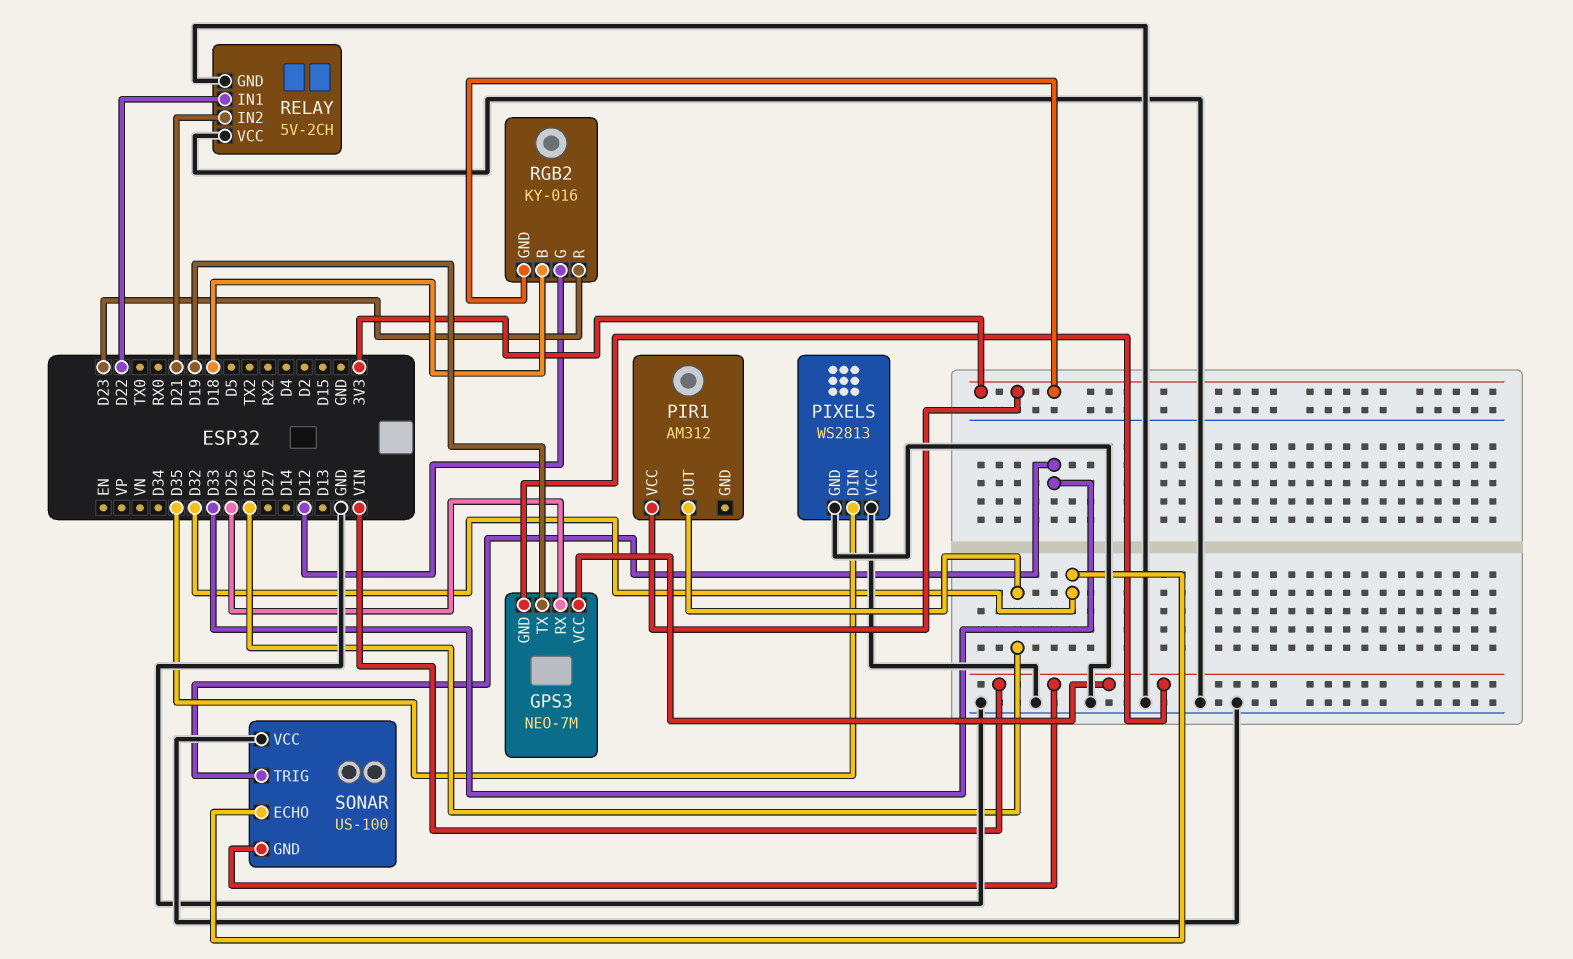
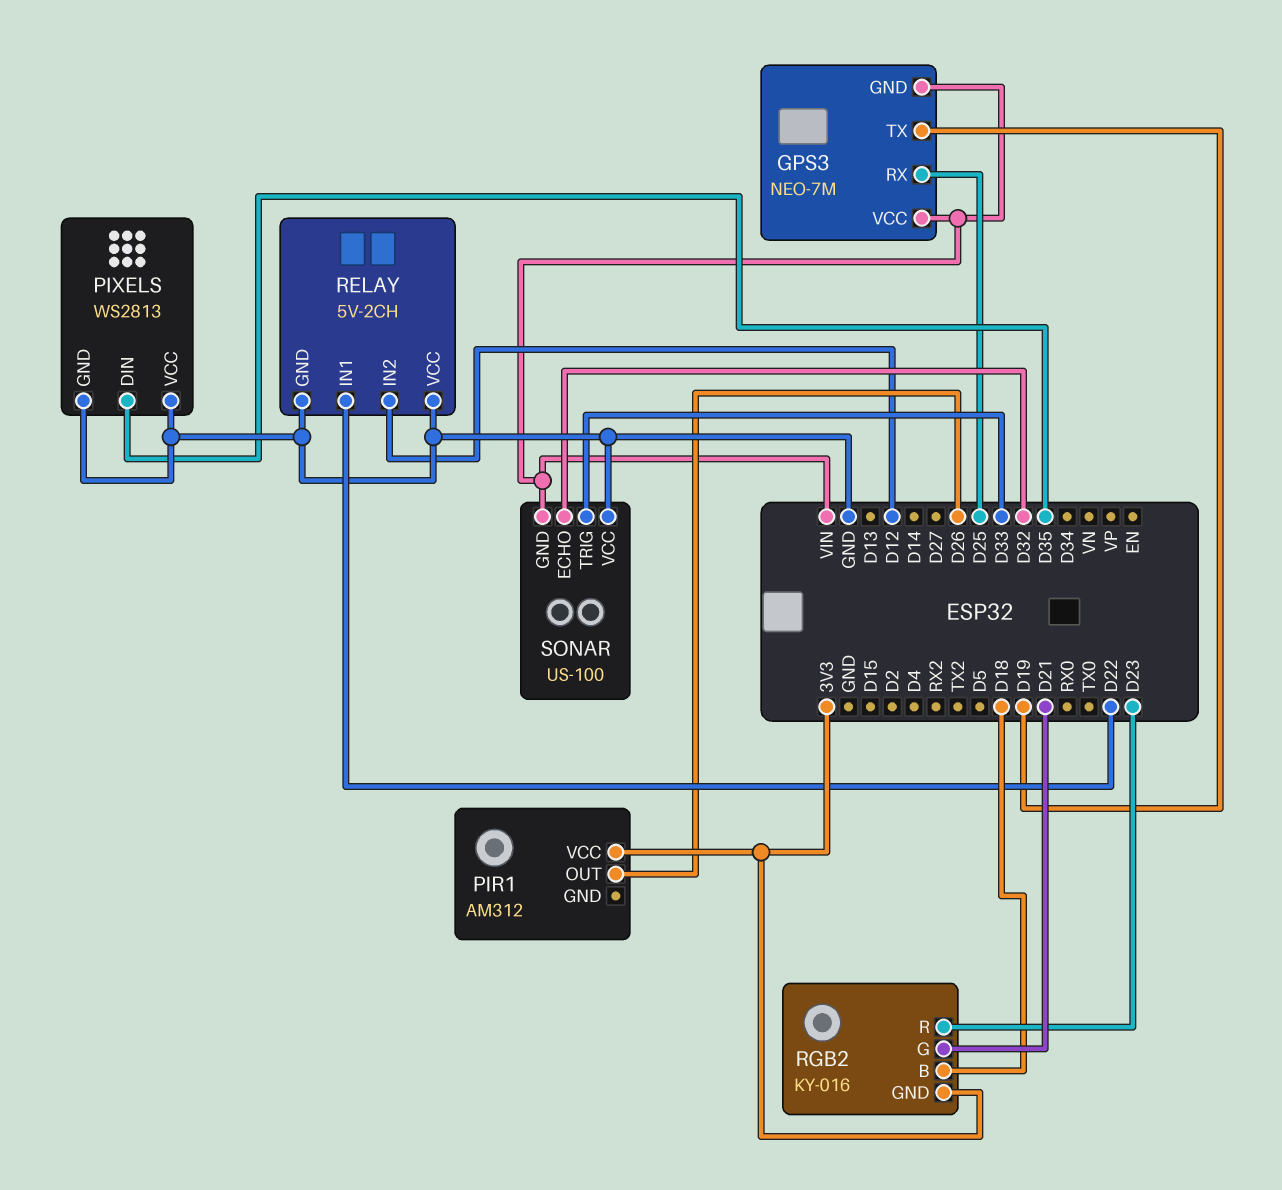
RELAY pin IN2: D21 -> D12
RGB2 pin G: D12 -> D21

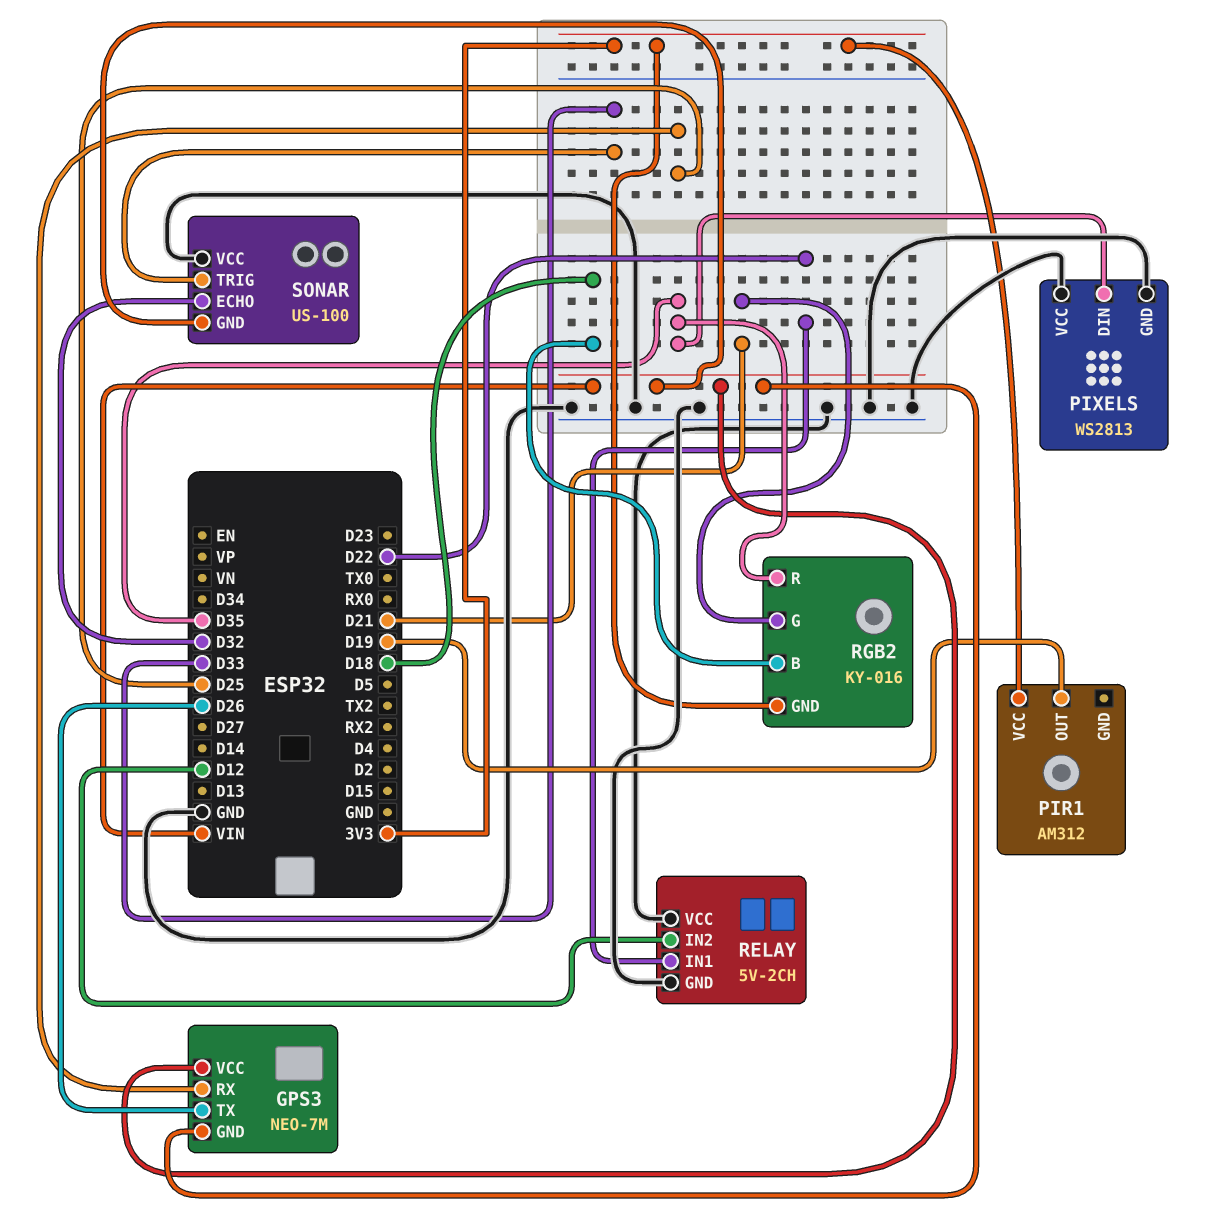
GPS3 pin TX: D19 -> D26
PIR1 pin OUT: D26 -> D19
RGB2 pin R: D23 -> D35

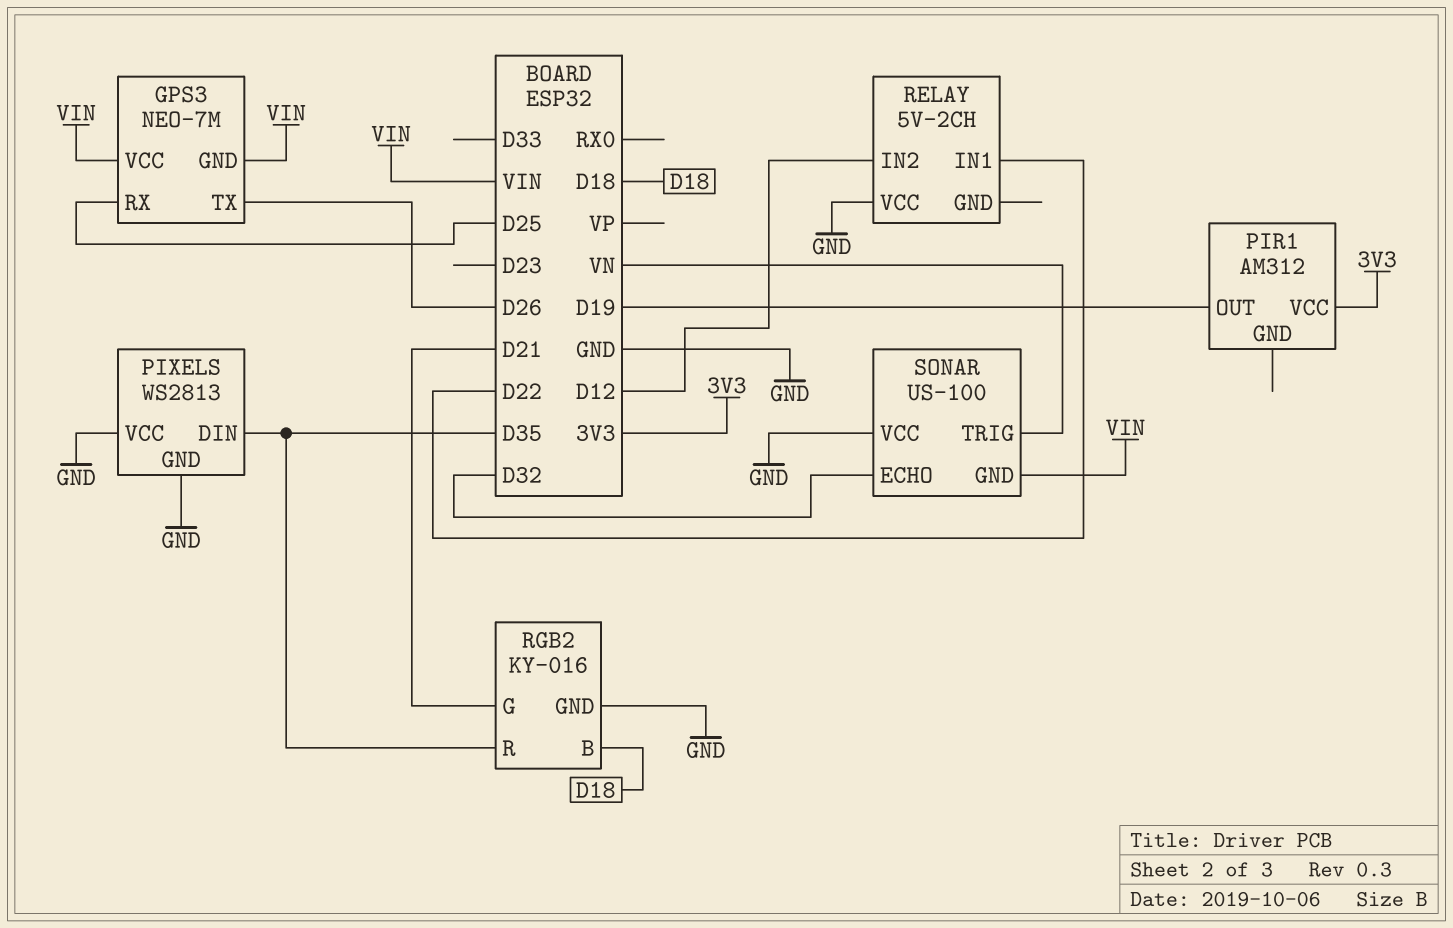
RELAY pin GND: GND -> none
RGB2 pin GND: 3V3 -> GND
SONAR pin TRIG: D33 -> VN

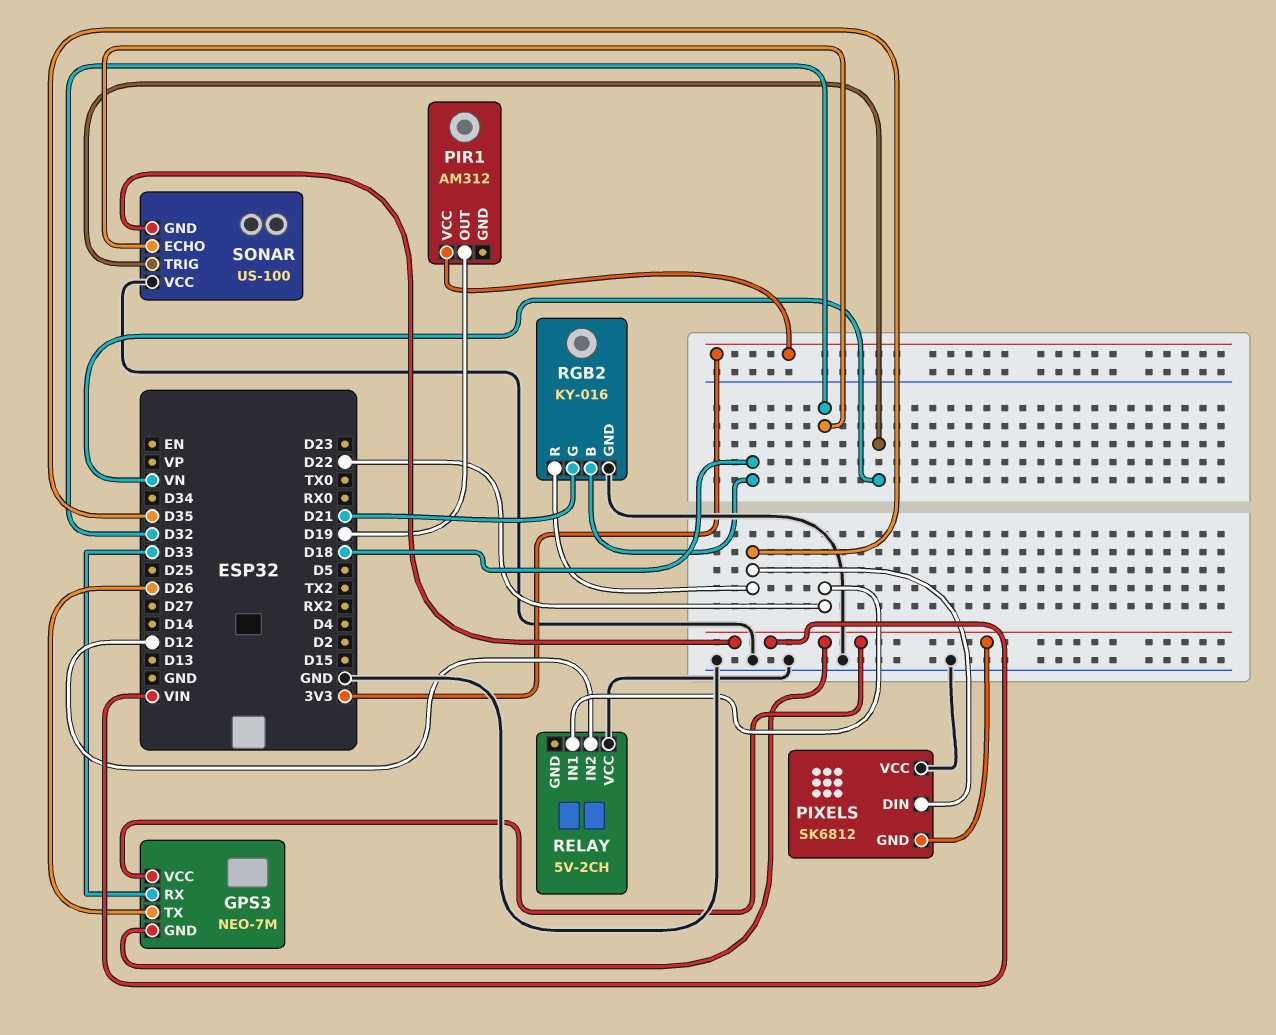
GPS3 pin RX: D25 -> D33
PIXELS: WS2813 -> SK6812
PIXELS pin GND: GND -> VIN

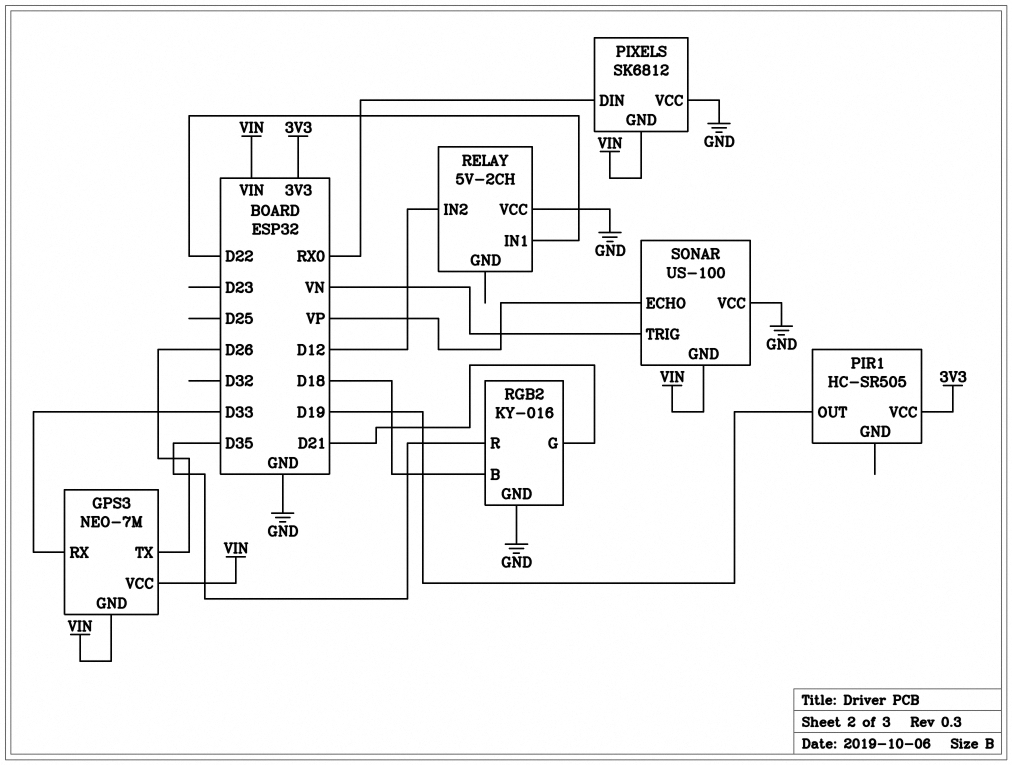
PIR1: AM312 -> HC-SR505
PIXELS pin DIN: D35 -> RX0
SONAR pin ECHO: D32 -> VP

